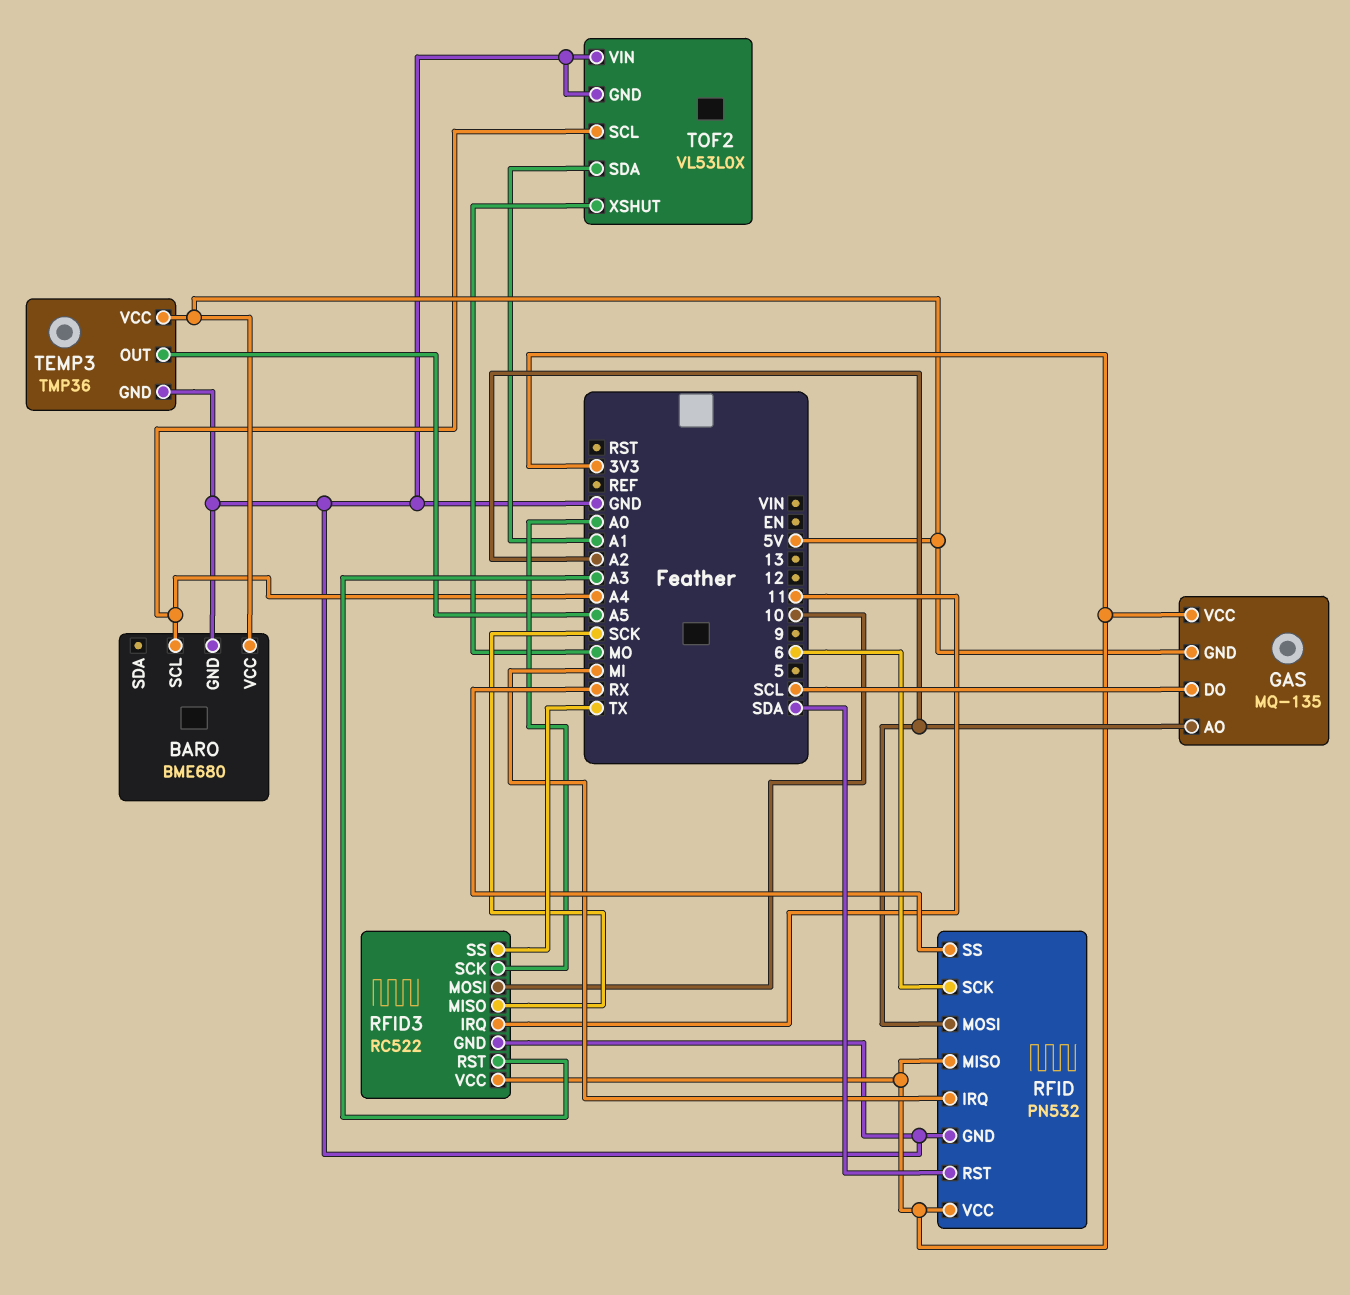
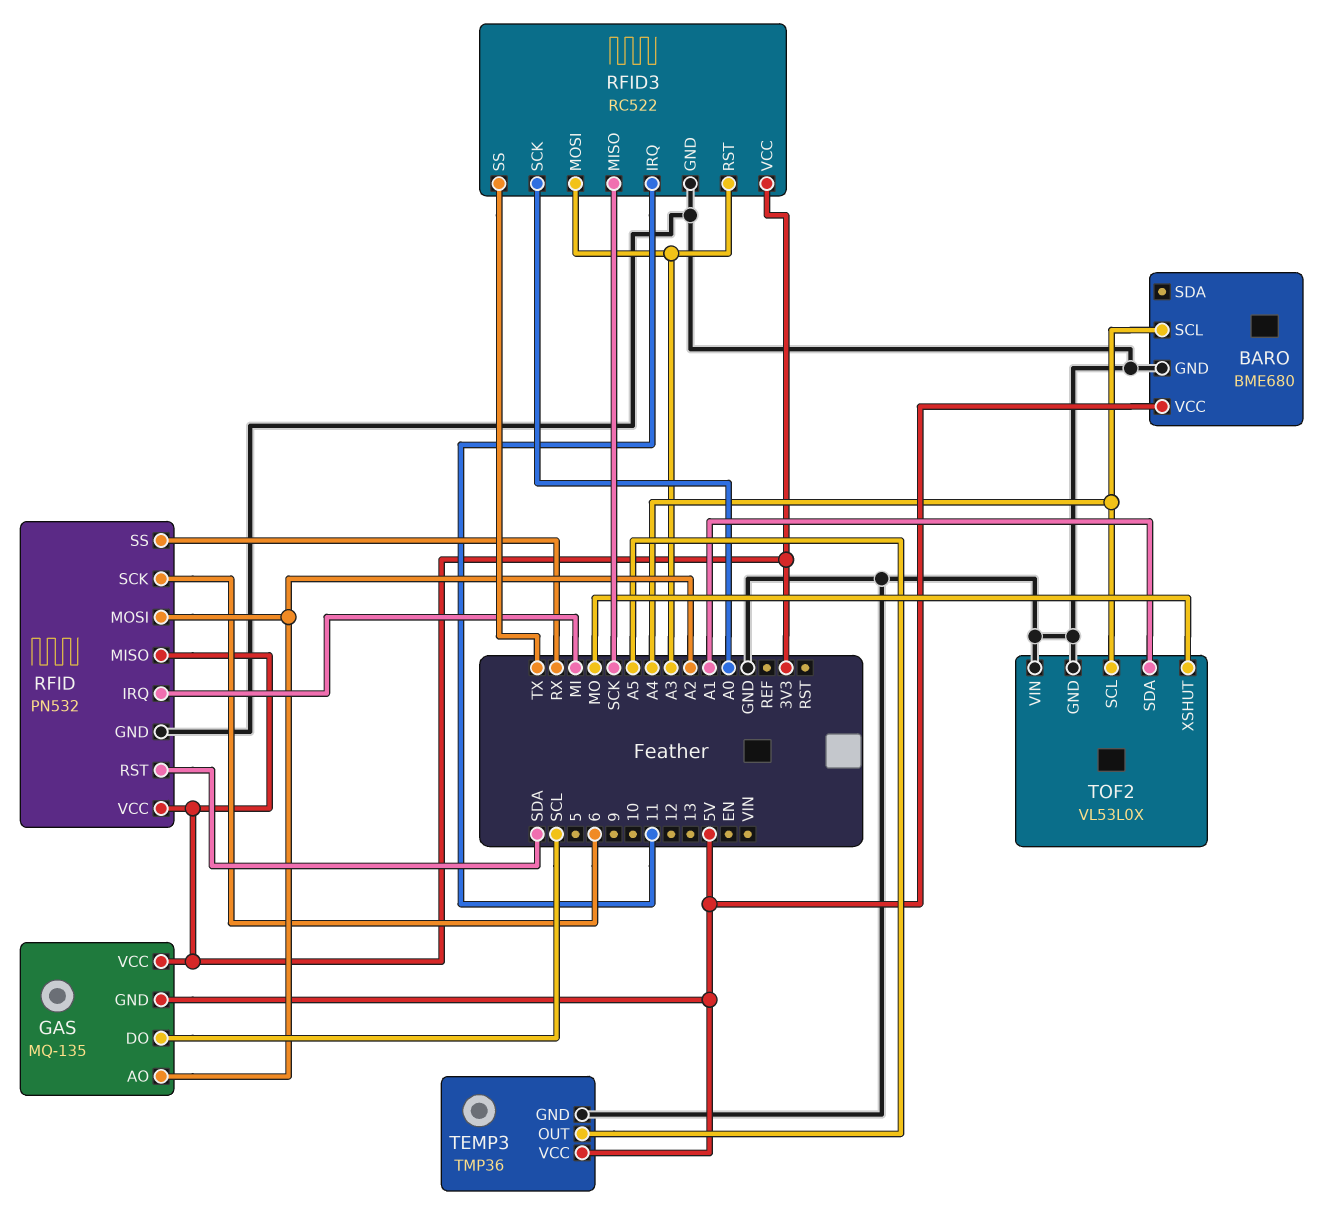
RFID3 pin MOSI: 10 -> A3

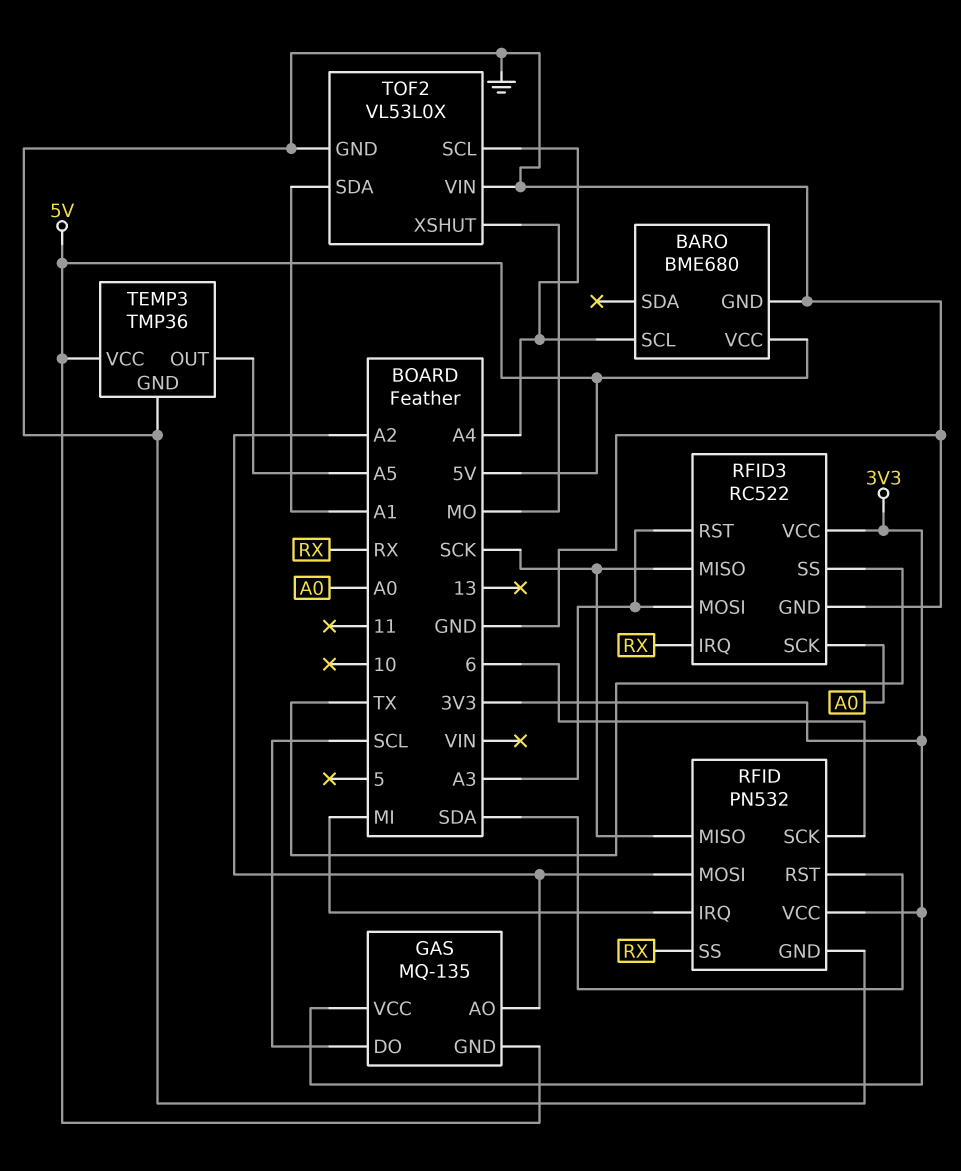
RFID pin MISO: 3V3 -> SCK
RFID3 pin IRQ: 11 -> RX

